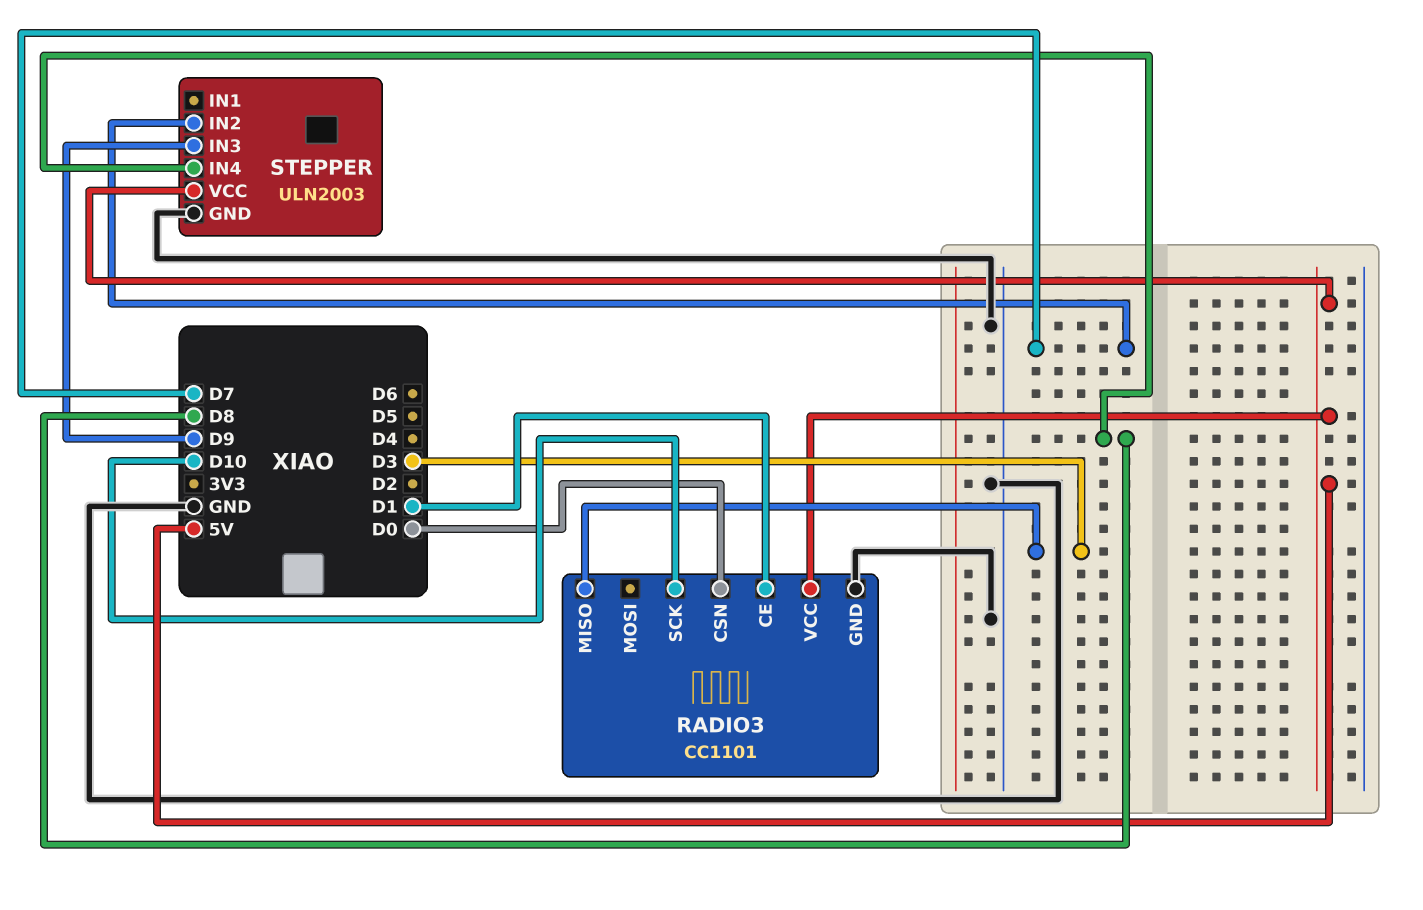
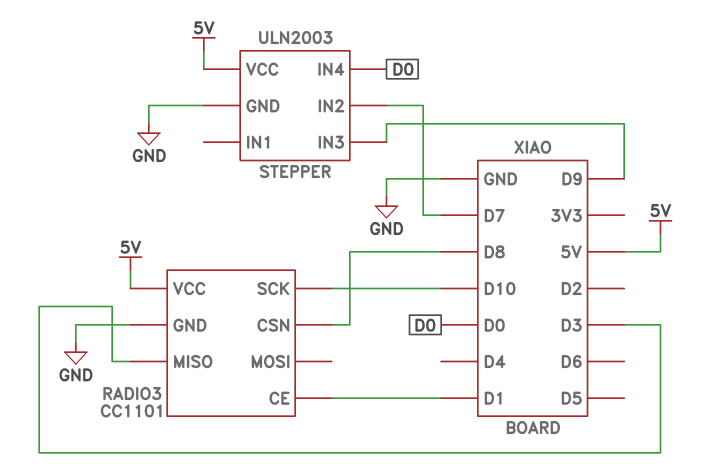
RADIO3 pin CSN: D0 -> D8
STEPPER pin IN4: D8 -> D0

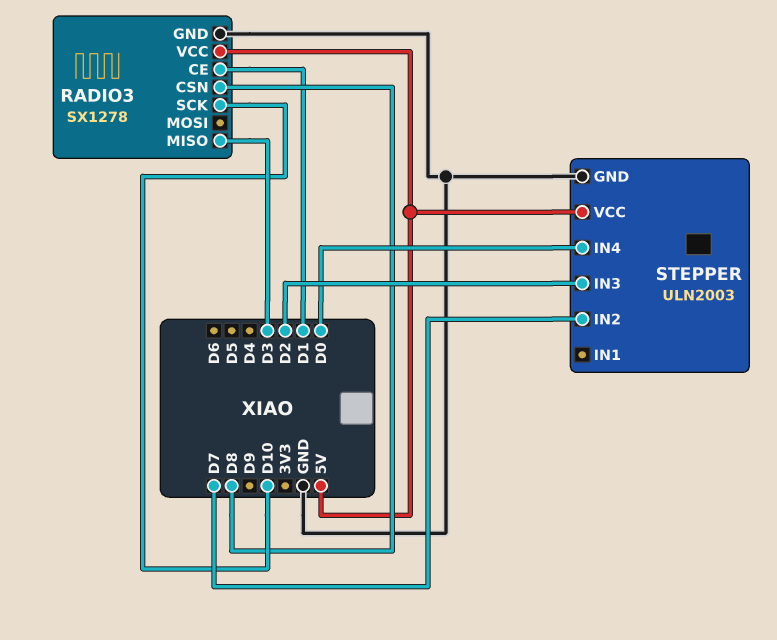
RADIO3: CC1101 -> SX1278
STEPPER pin IN3: D9 -> D2

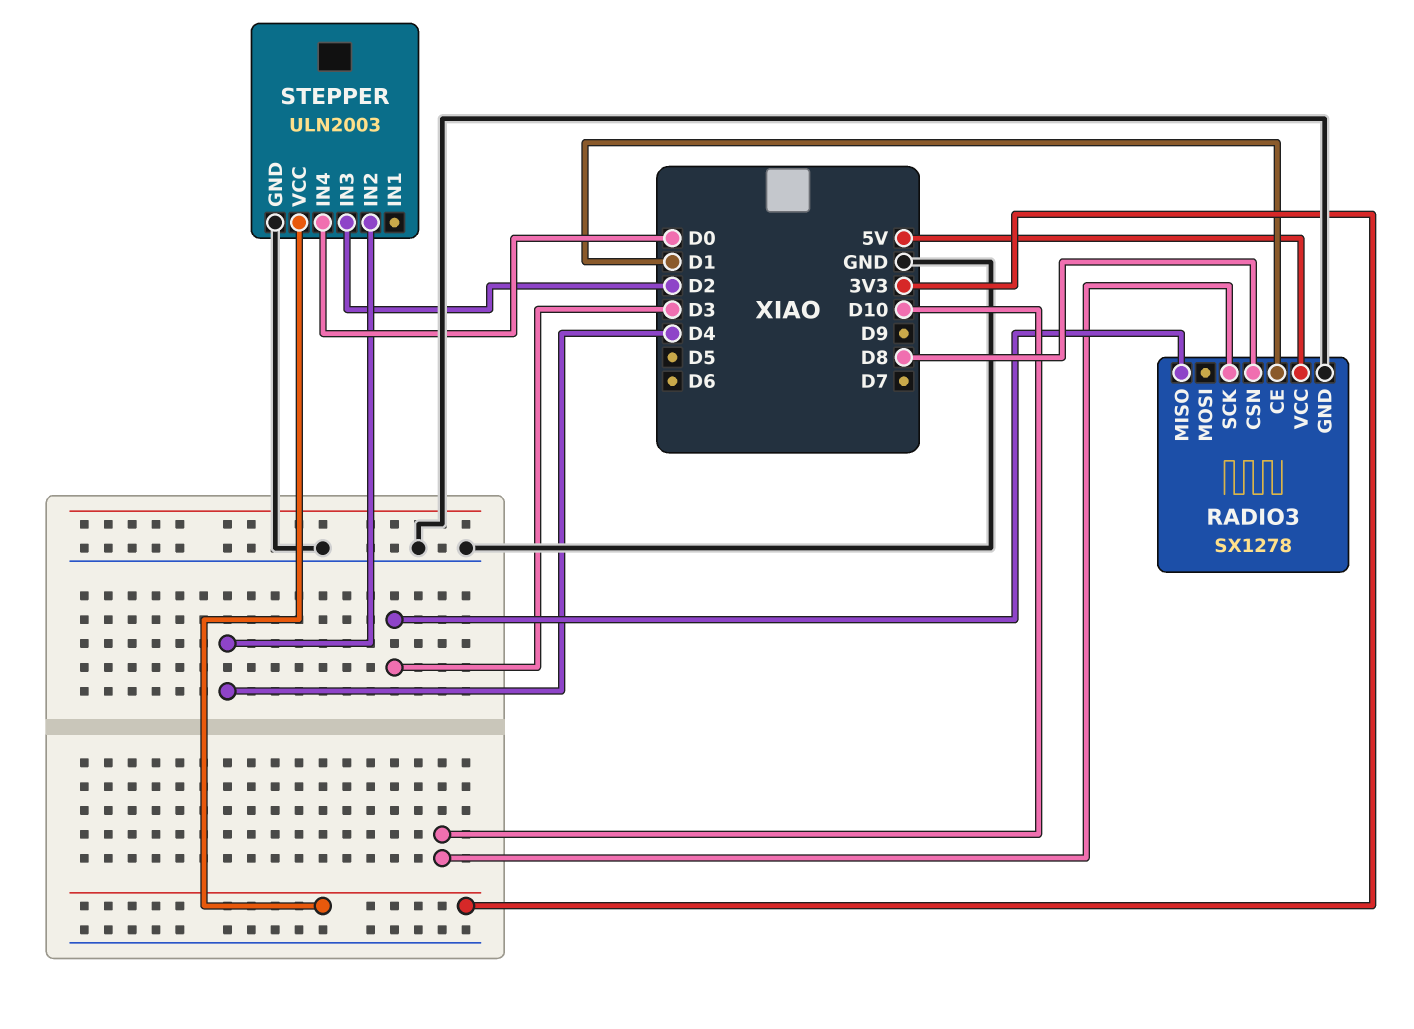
STEPPER pin IN2: D7 -> D4
STEPPER pin VCC: 5V -> 3V3

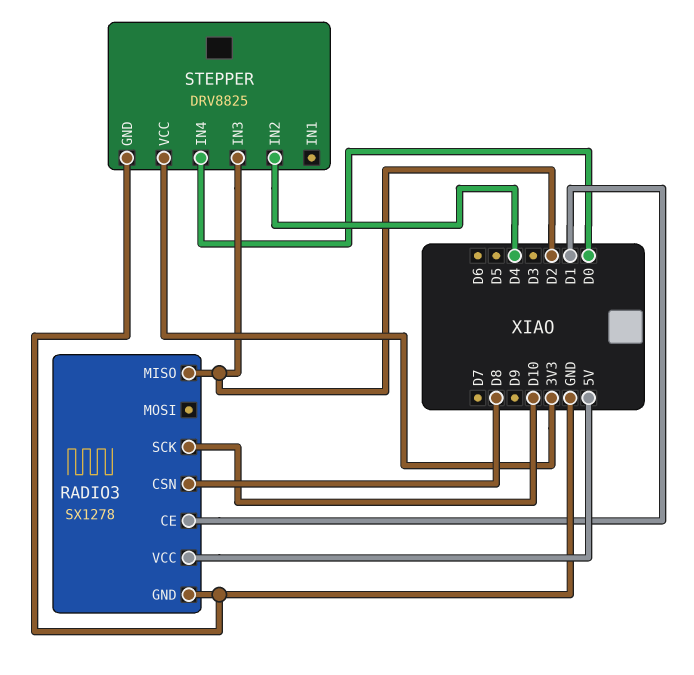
RADIO3 pin MISO: D3 -> D2
STEPPER: ULN2003 -> DRV8825

